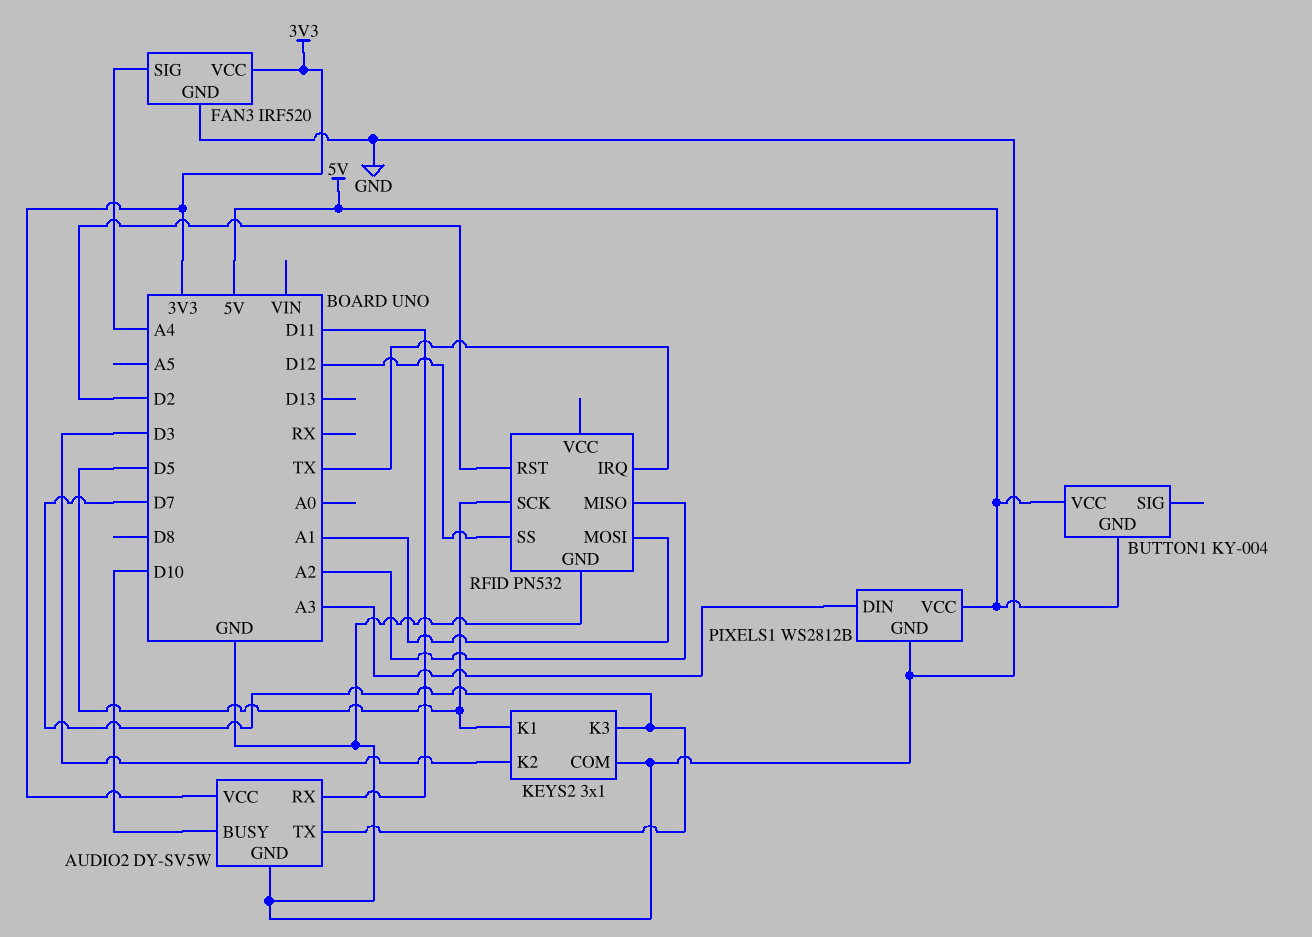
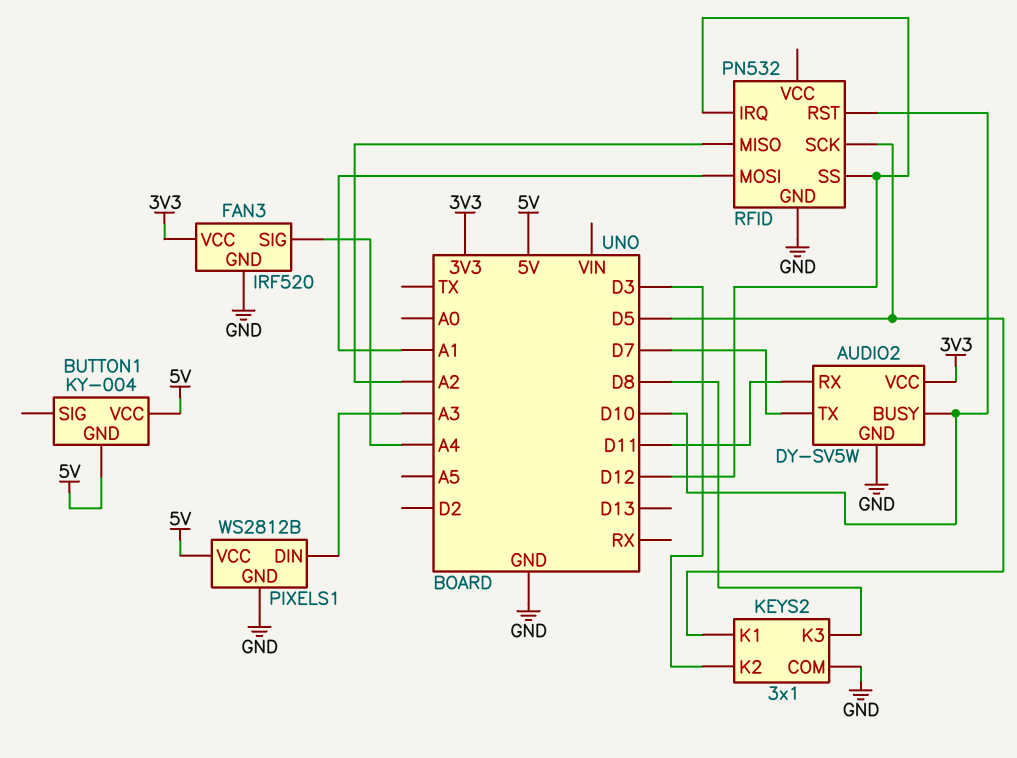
KEYS2 pin K3: D7 -> D8
RFID pin IRQ: TX -> D12
RFID pin RST: D2 -> D10

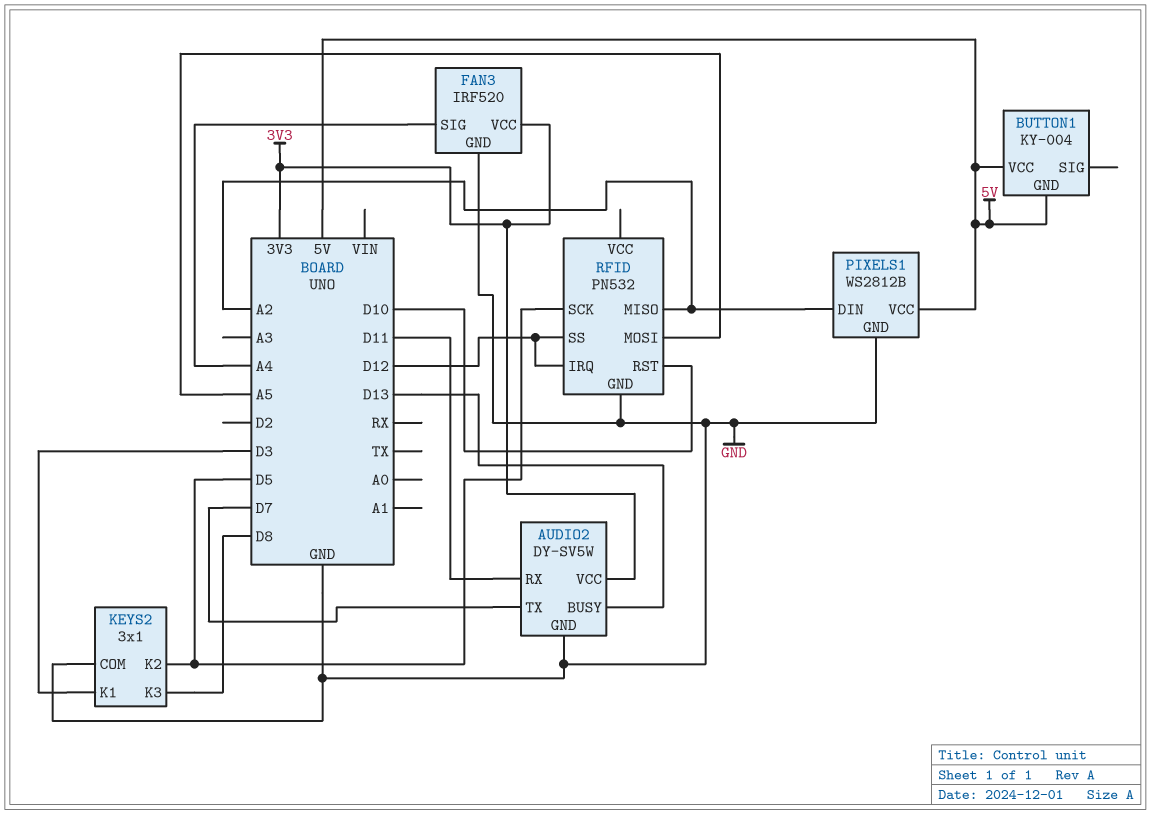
AUDIO2 pin BUSY: D10 -> D13
KEYS2 pin K1: D5 -> D3
KEYS2 pin K2: D3 -> D5
PIXELS1 pin DIN: A3 -> A2
RFID pin MOSI: A1 -> A5

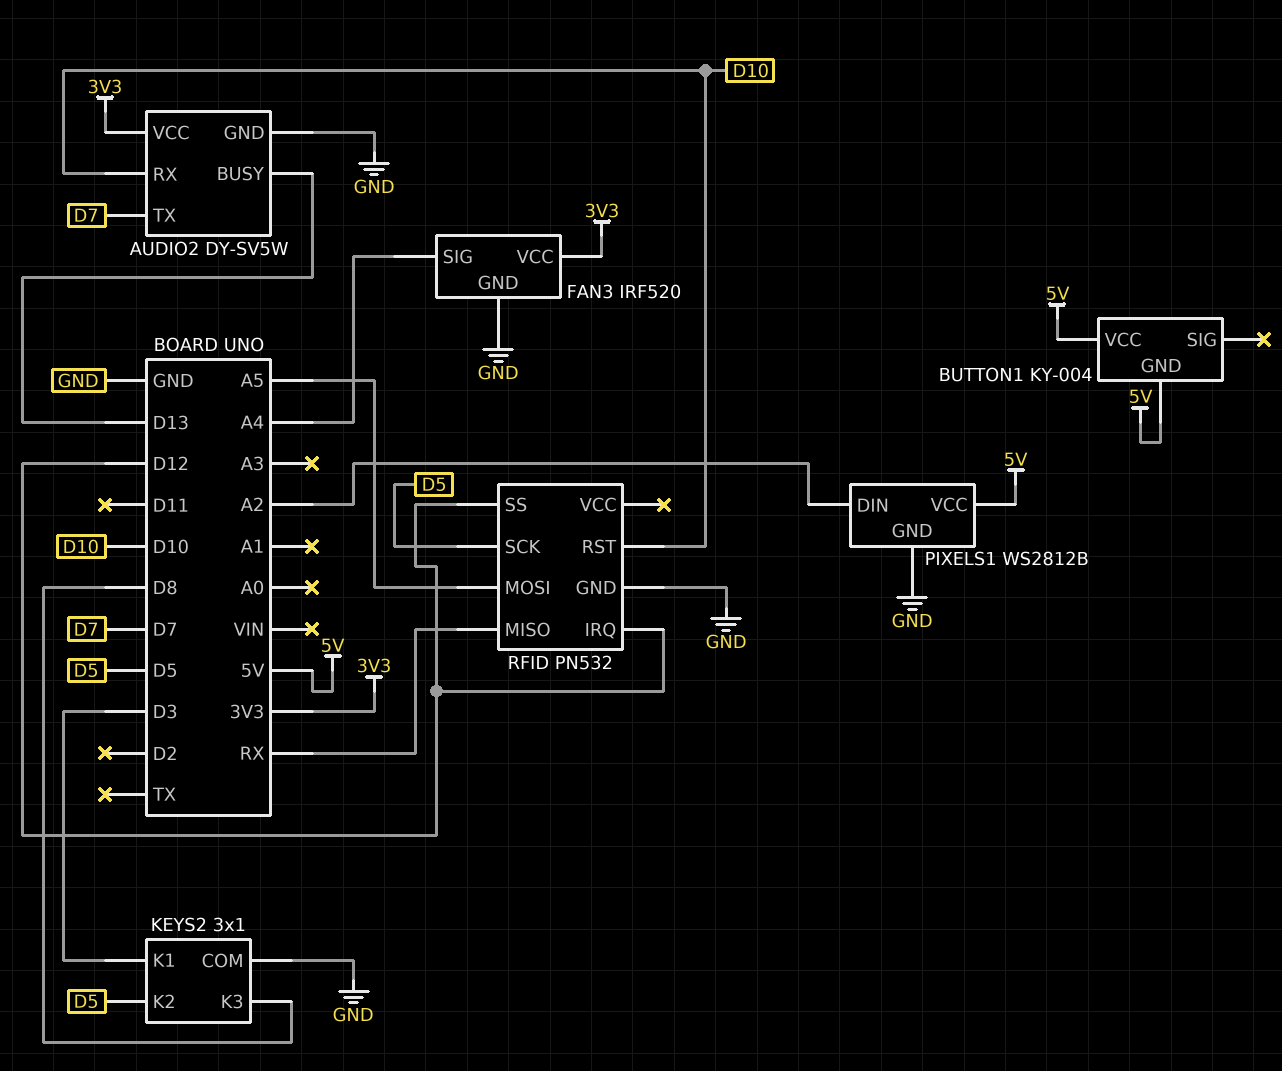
AUDIO2 pin RX: D11 -> D10
RFID pin MISO: A2 -> RX

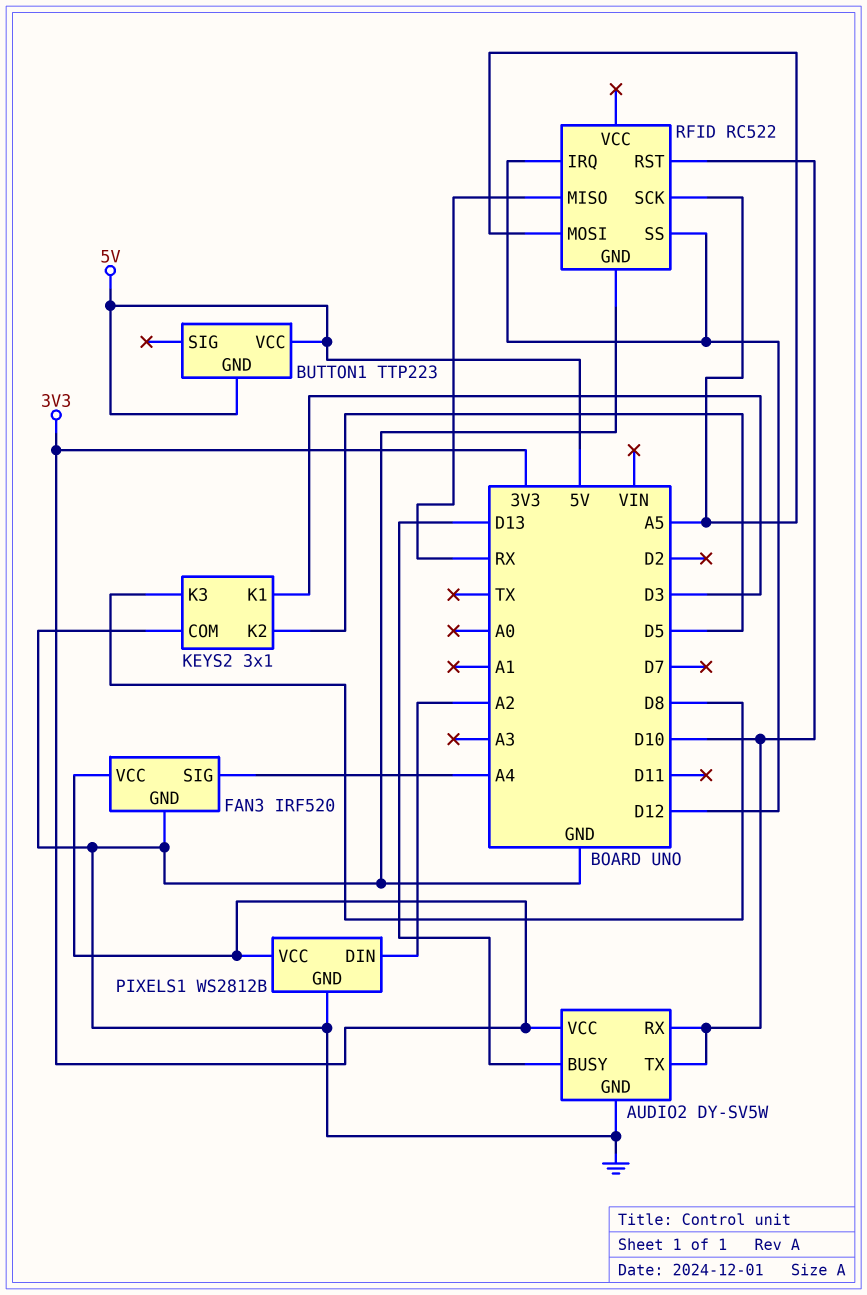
AUDIO2 pin TX: D7 -> D10
BUTTON1: KY-004 -> TTP223
PIXELS1 pin VCC: 5V -> 3V3
RFID: PN532 -> RC522
RFID pin SCK: D5 -> A5

